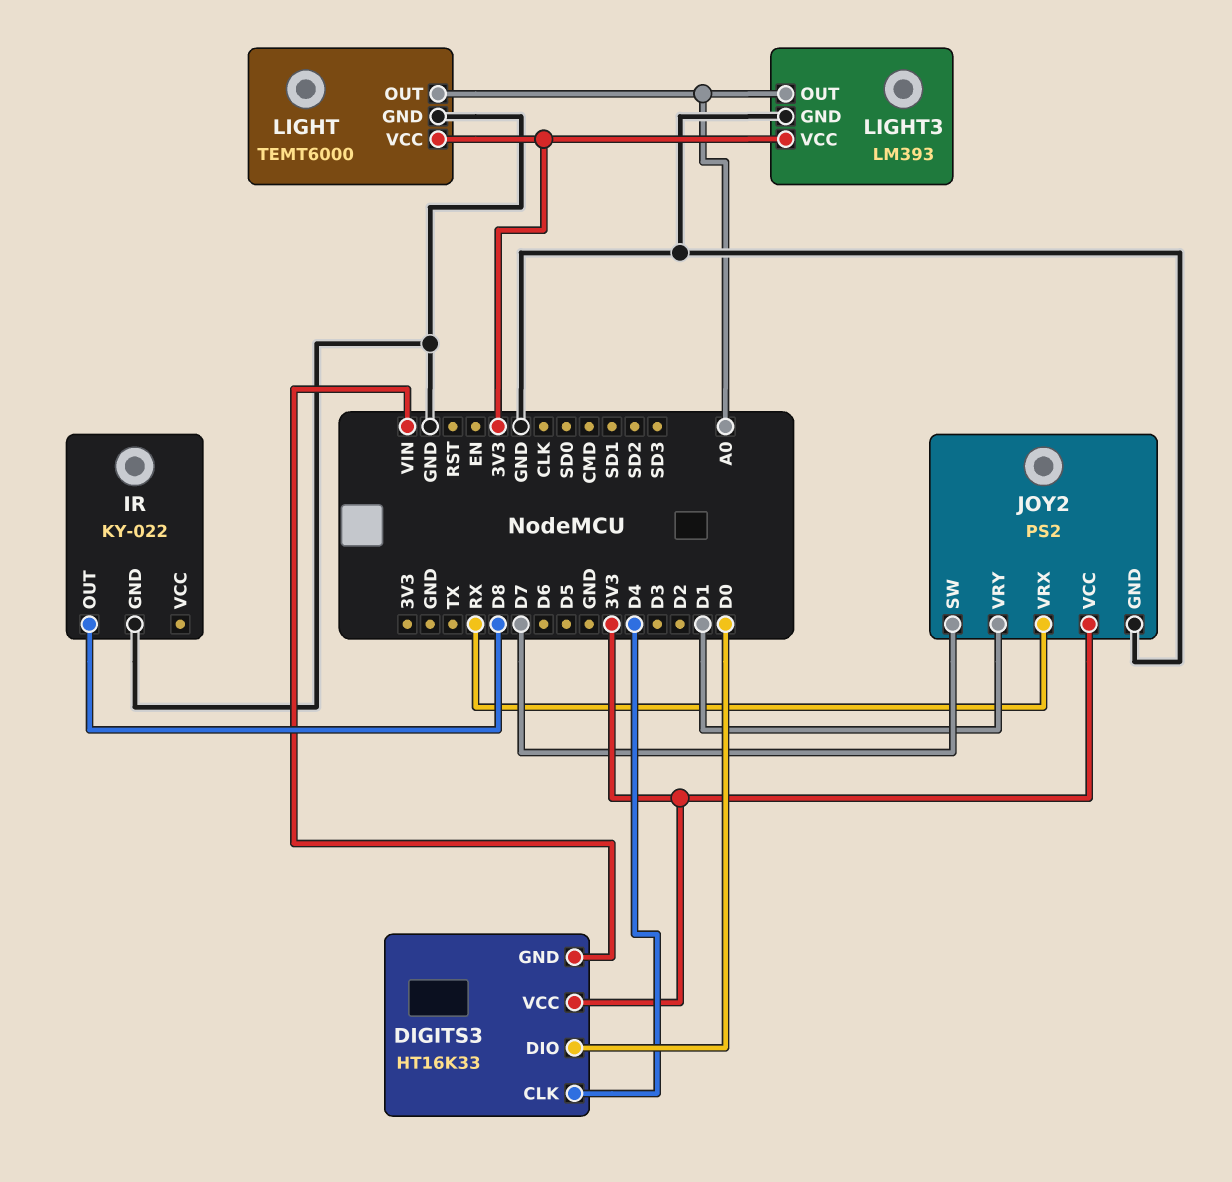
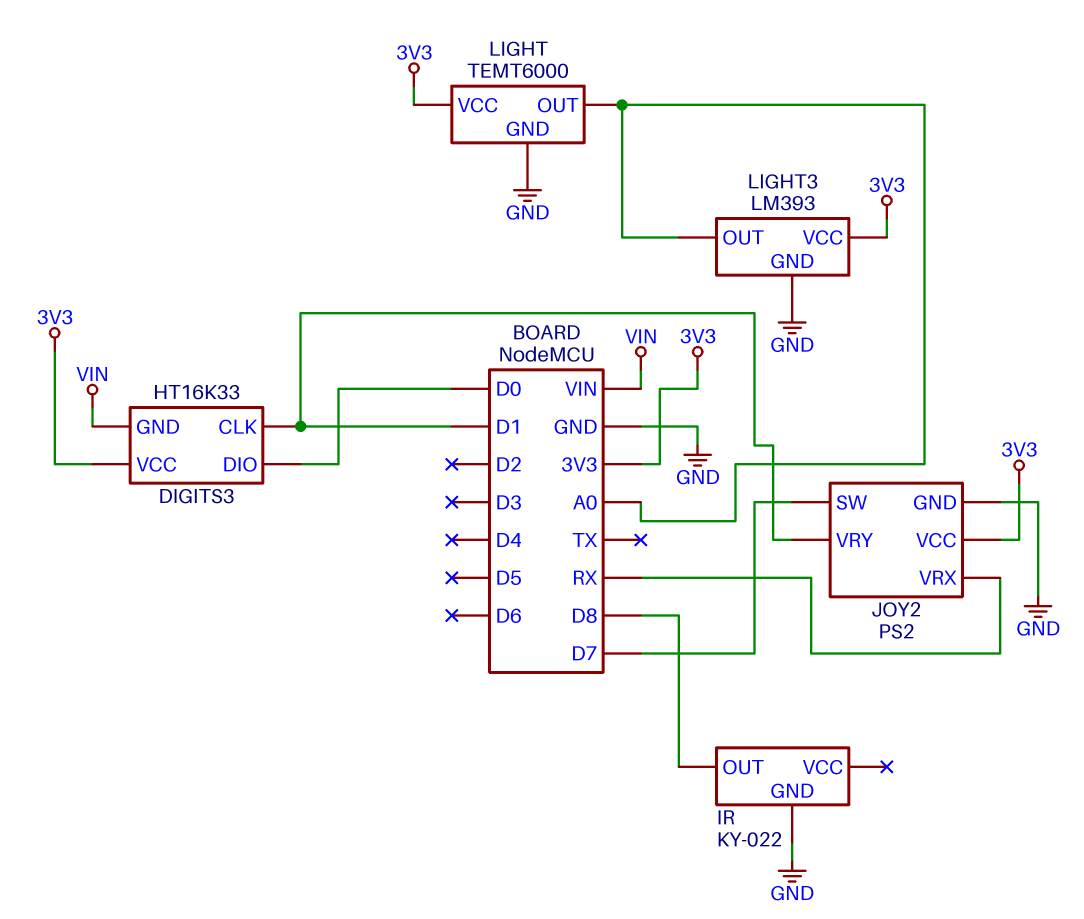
DIGITS3 pin CLK: D4 -> D1

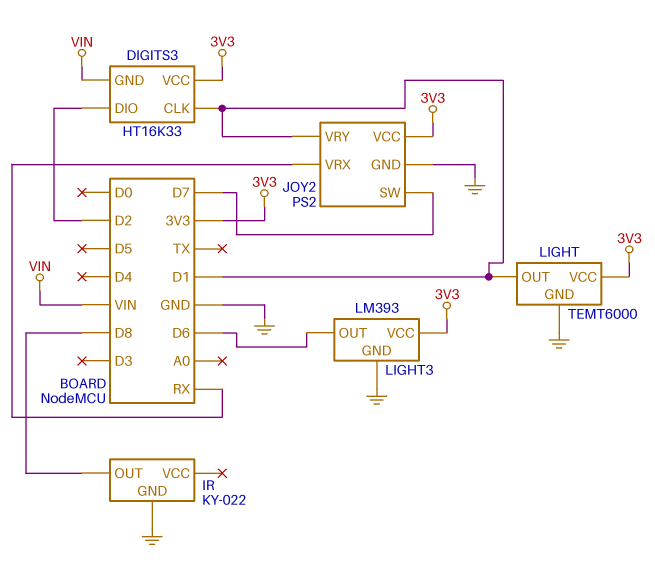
DIGITS3 pin DIO: D0 -> D2
LIGHT pin OUT: A0 -> D1
LIGHT3 pin OUT: A0 -> D6

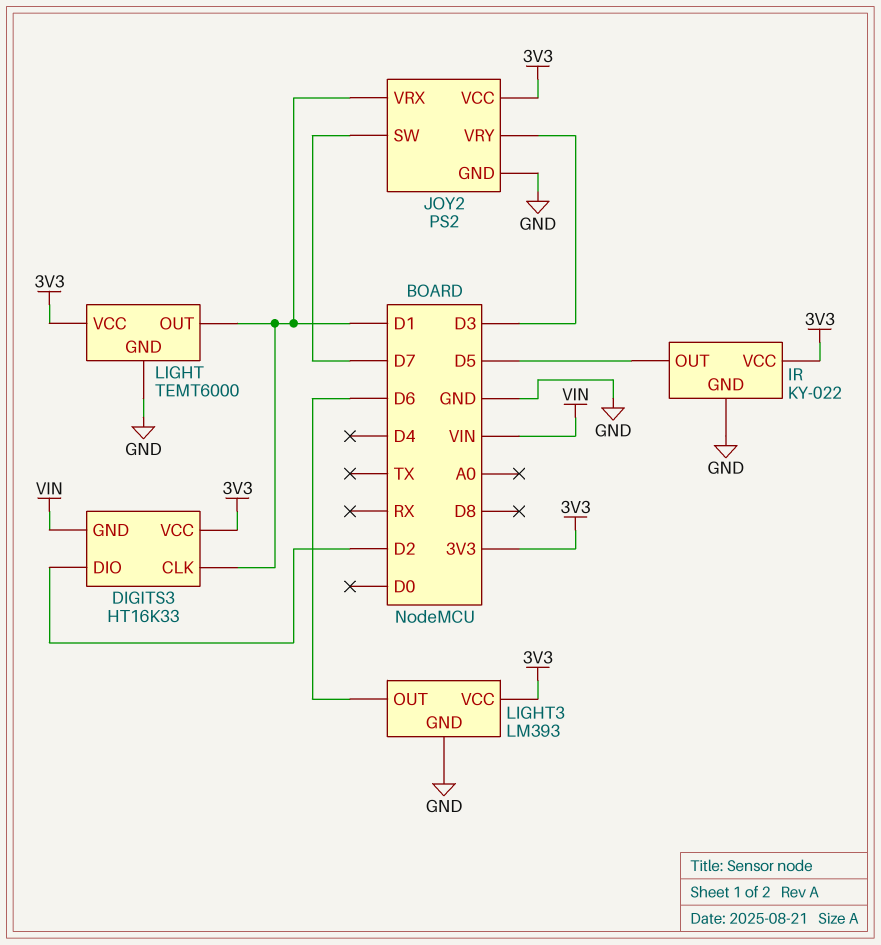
IR pin OUT: D8 -> D5
IR pin VCC: none -> 3V3
JOY2 pin VRX: RX -> D1
JOY2 pin VRY: D1 -> D3

